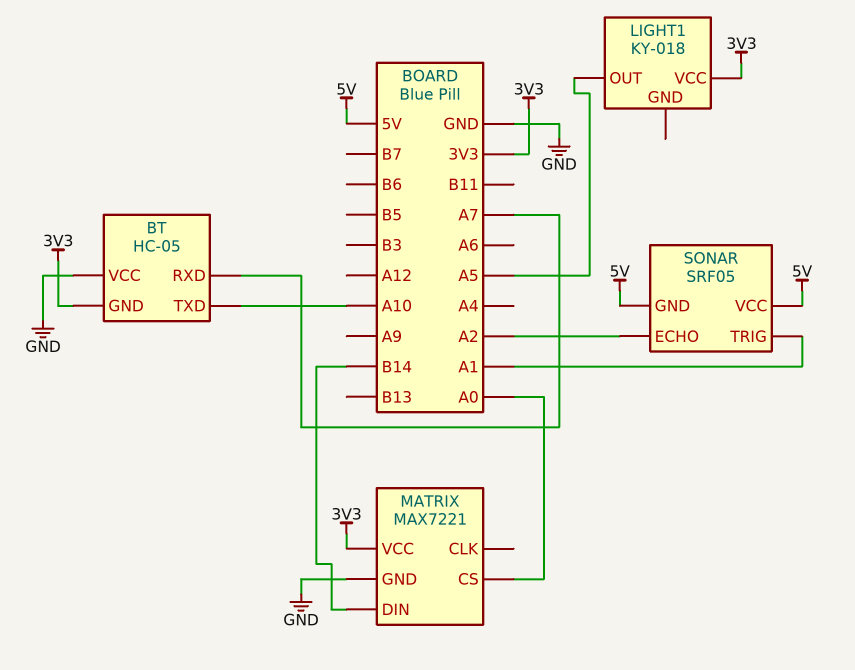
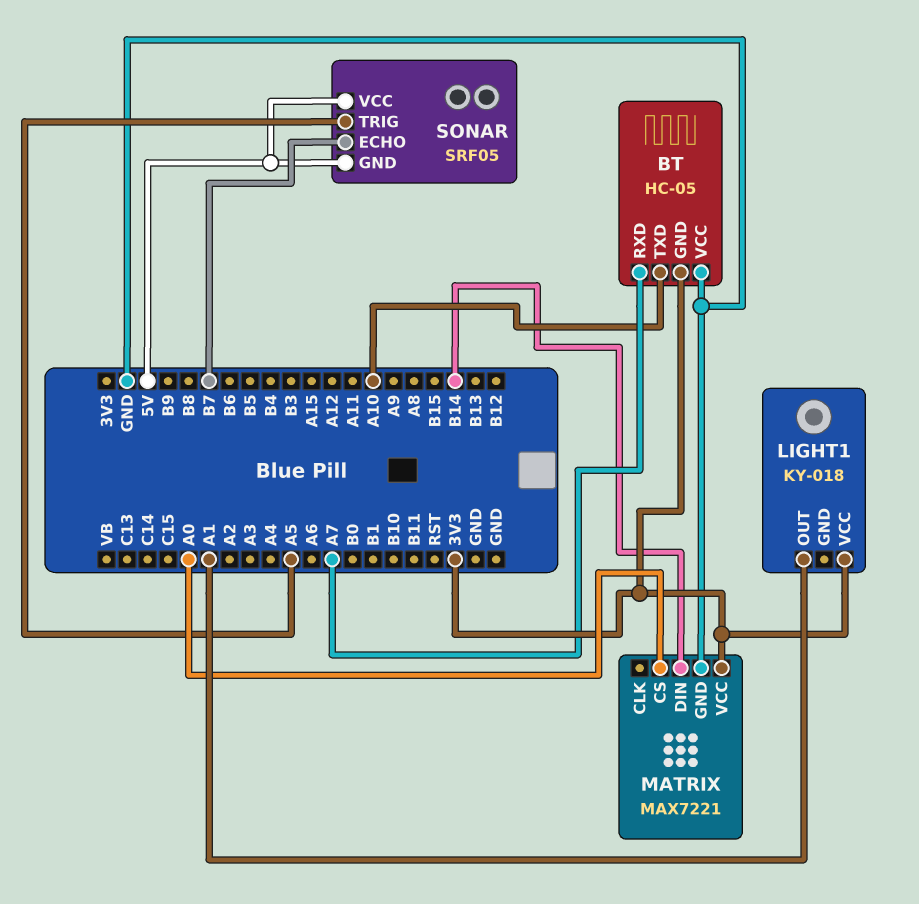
LIGHT1 pin OUT: A5 -> A1
SONAR pin ECHO: A2 -> B7
SONAR pin TRIG: A1 -> A5

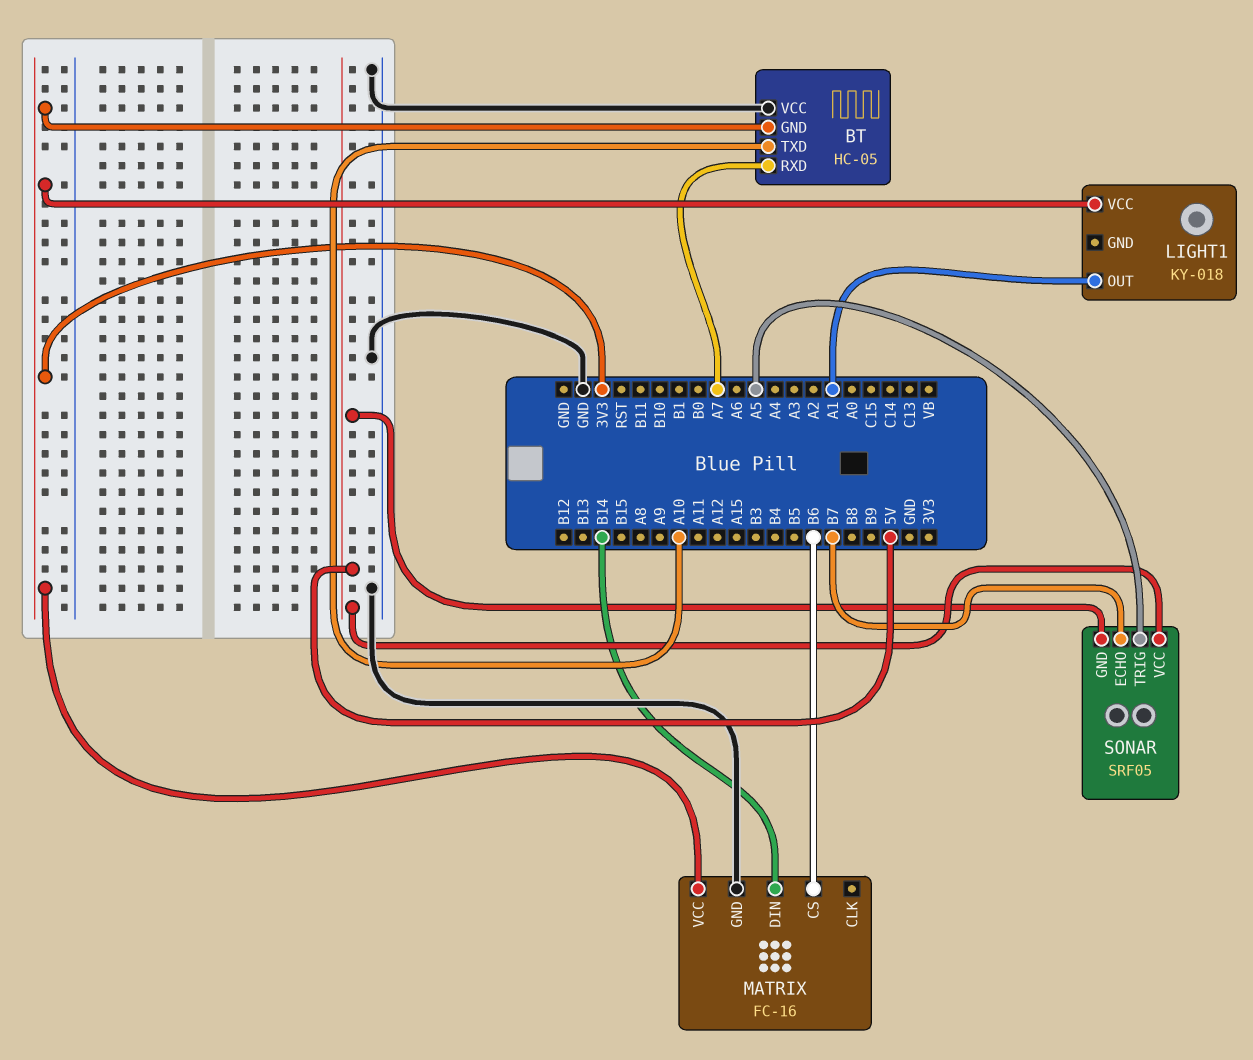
MATRIX: MAX7221 -> FC-16
MATRIX pin CS: A0 -> B6

